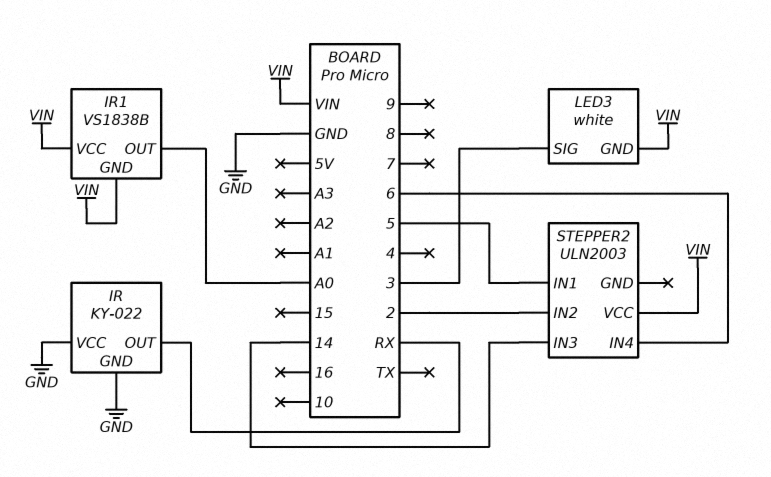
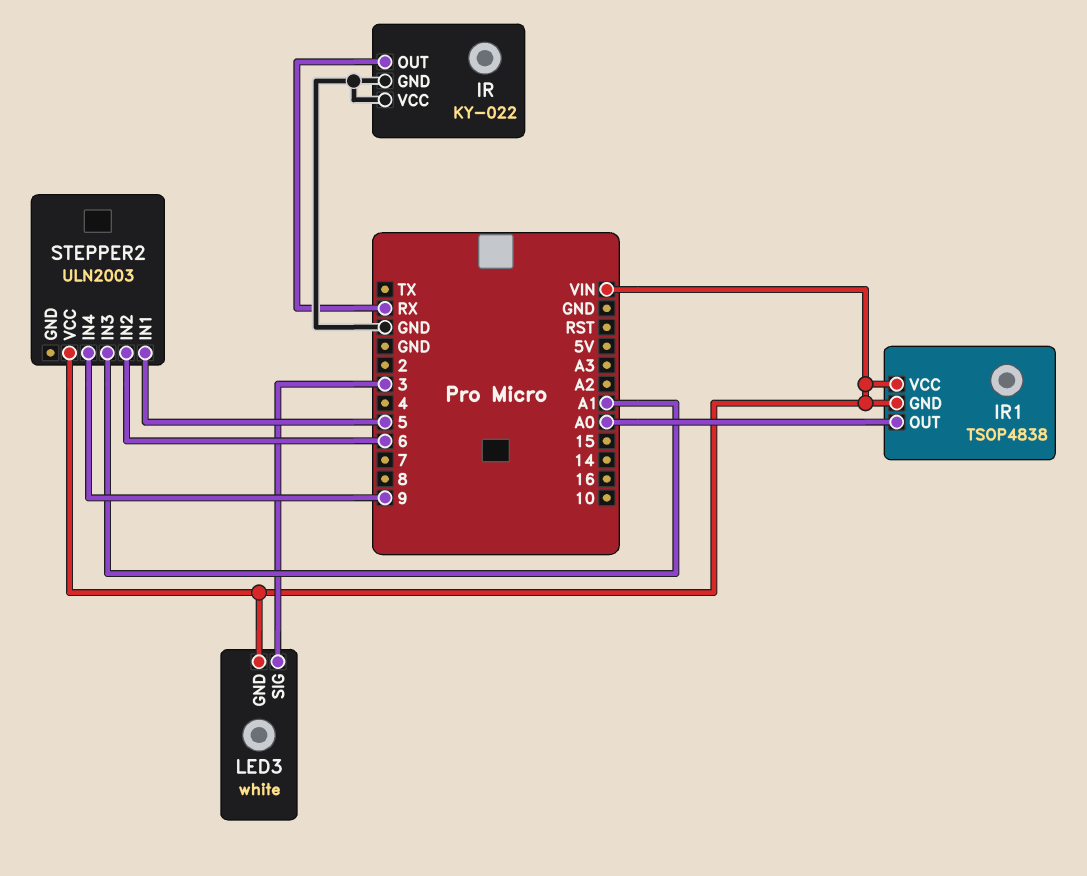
IR1: VS1838B -> TSOP4838
STEPPER2 pin IN2: 2 -> 6
STEPPER2 pin IN3: 14 -> A1
STEPPER2 pin IN4: 6 -> 9

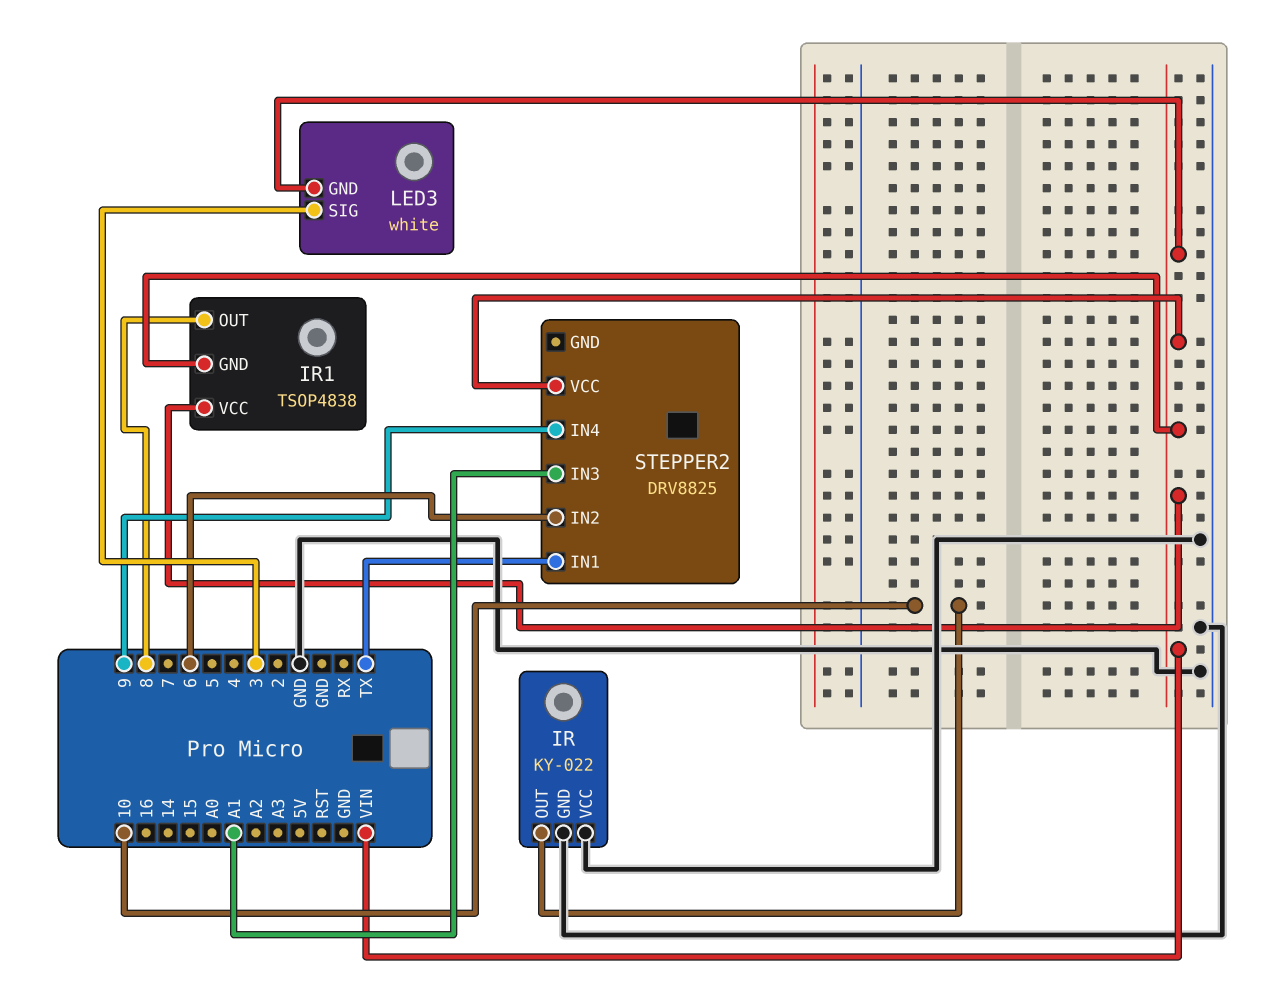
IR pin OUT: RX -> 10
IR1 pin OUT: A0 -> 8
STEPPER2: ULN2003 -> DRV8825
STEPPER2 pin IN1: 5 -> TX

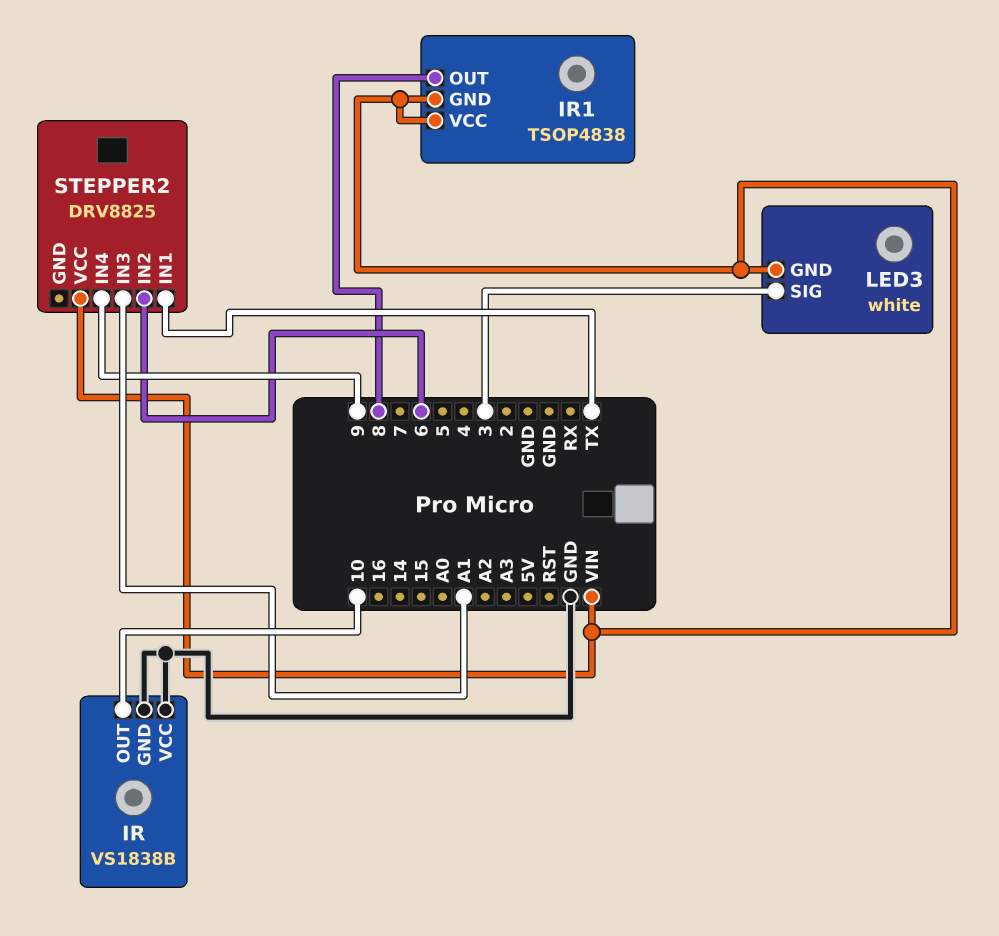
IR: KY-022 -> VS1838B

